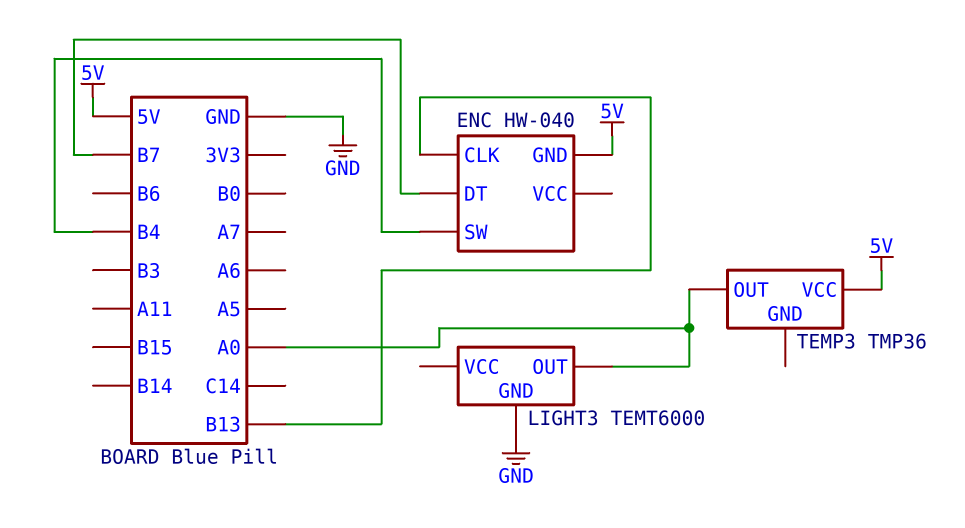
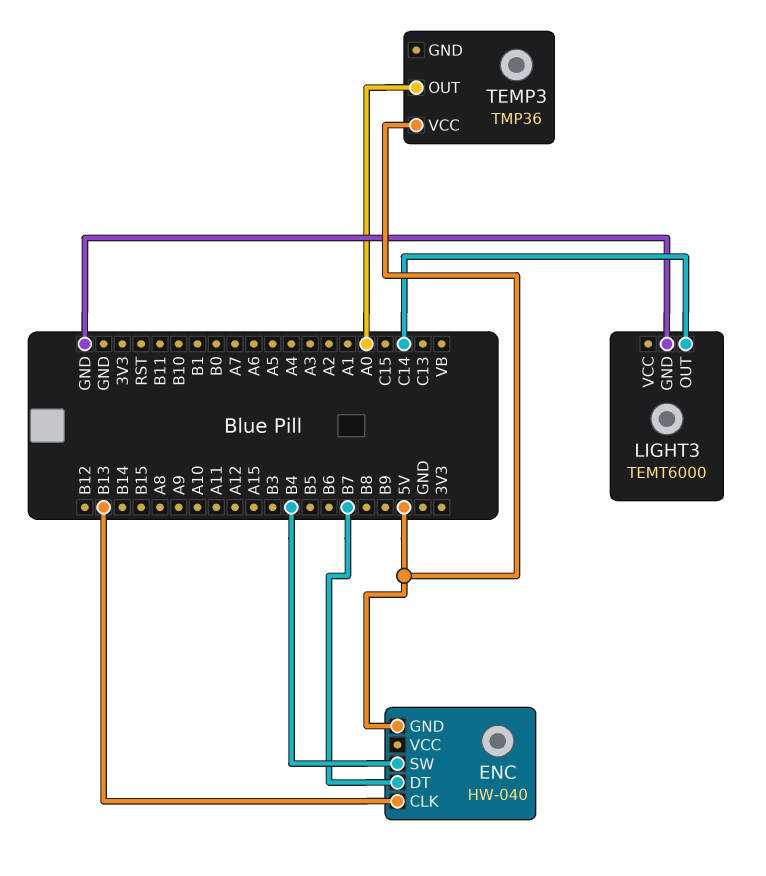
LIGHT3 pin OUT: A0 -> C14

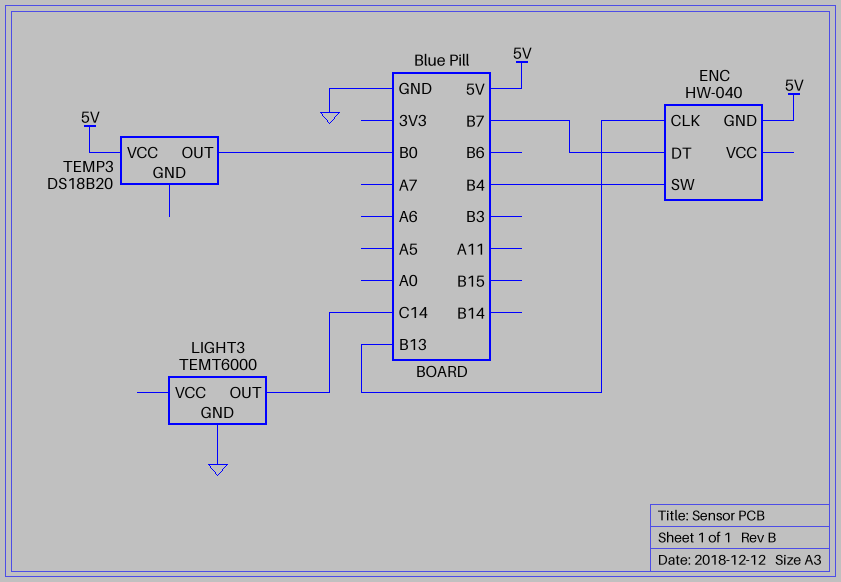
TEMP3: TMP36 -> DS18B20
TEMP3 pin OUT: A0 -> B0

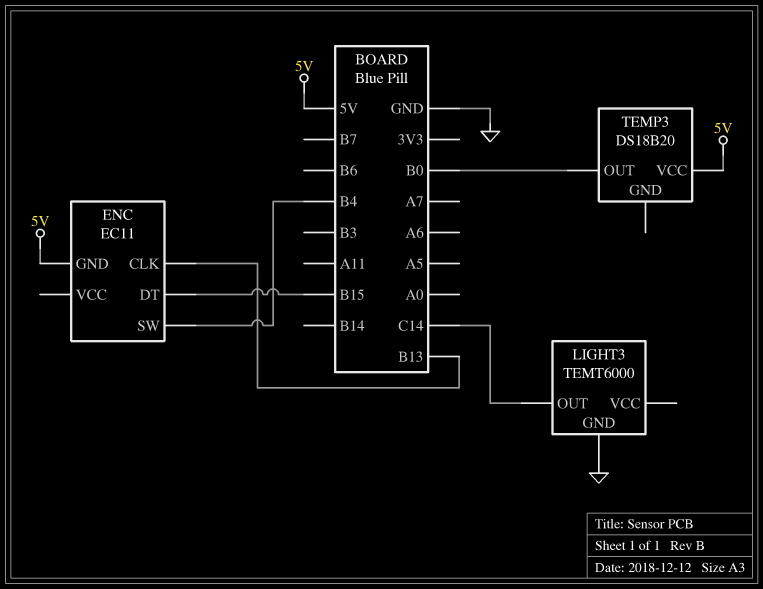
ENC: HW-040 -> EC11
ENC pin DT: B7 -> B15

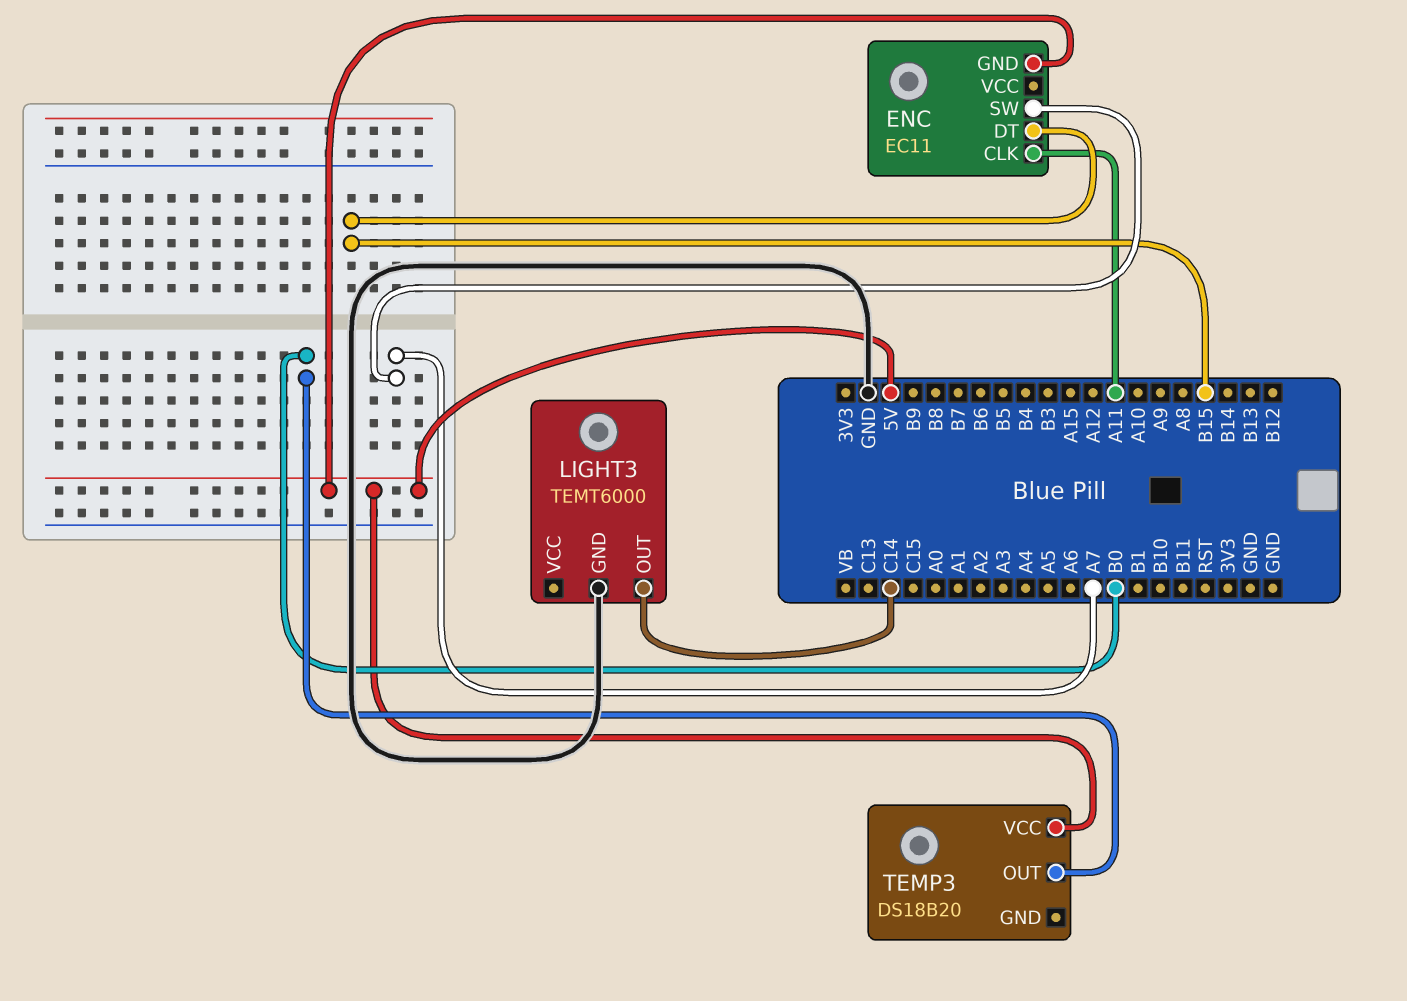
ENC pin CLK: B13 -> A11
ENC pin SW: B4 -> A7

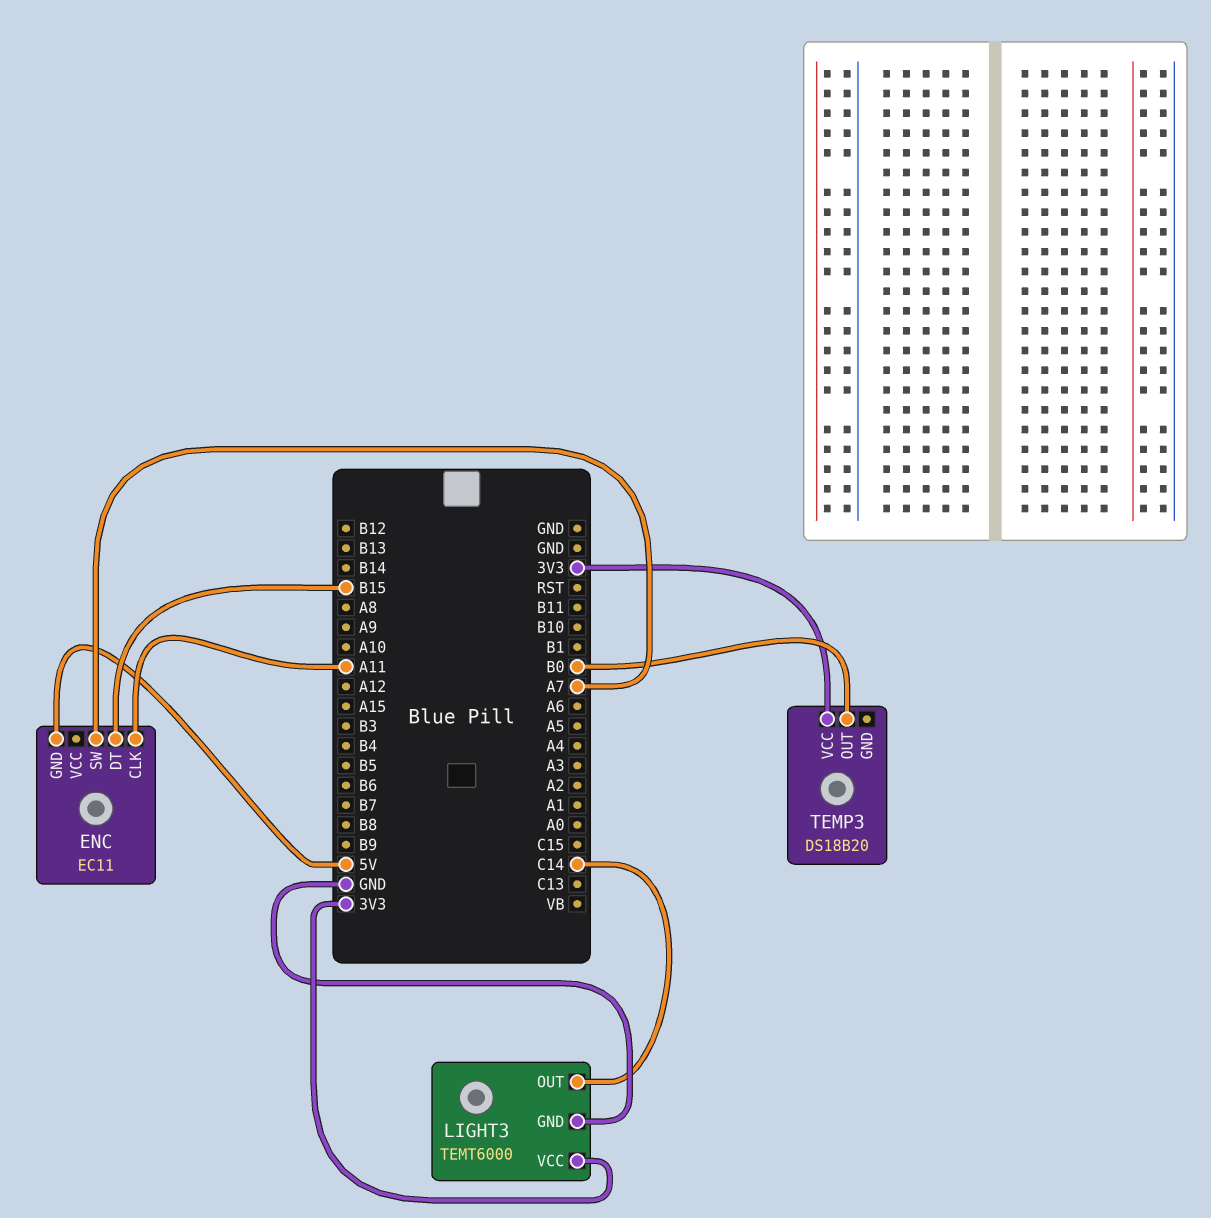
LIGHT3 pin VCC: none -> 3V3
TEMP3 pin VCC: 5V -> 3V3

